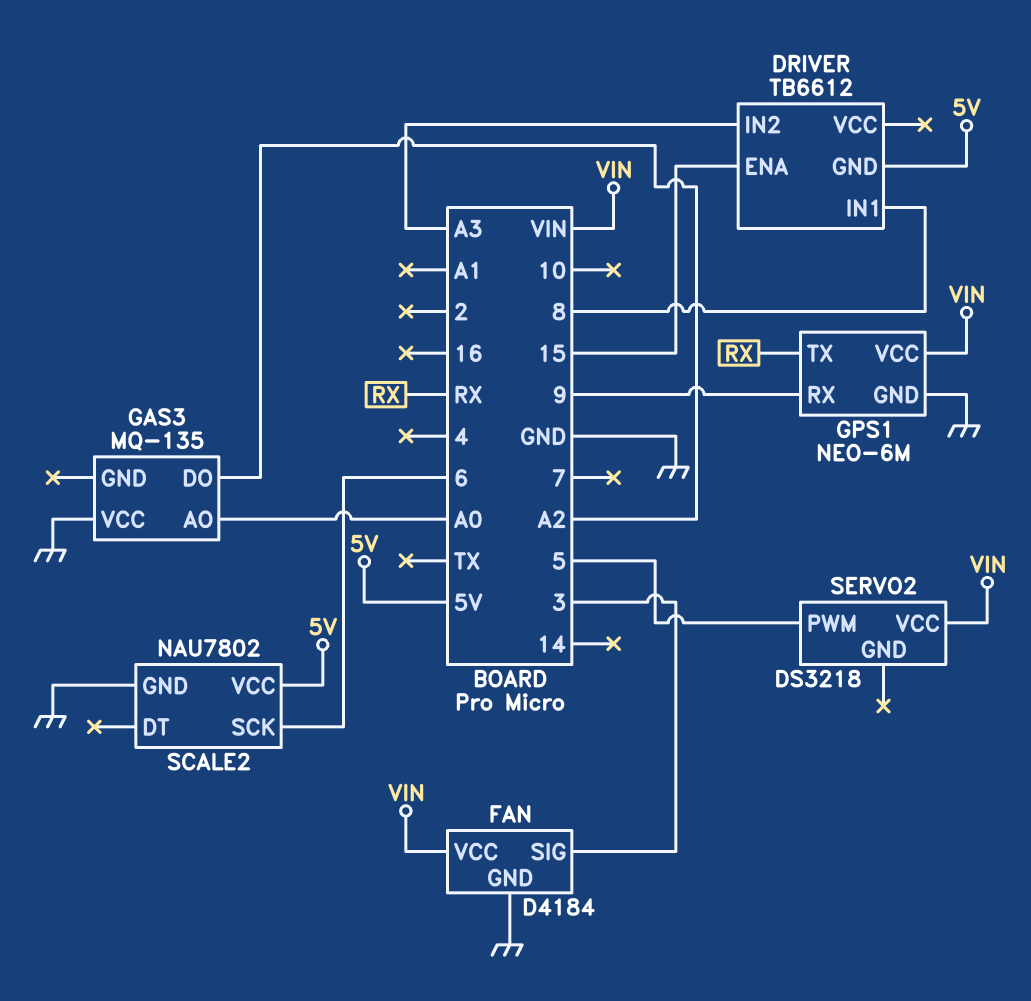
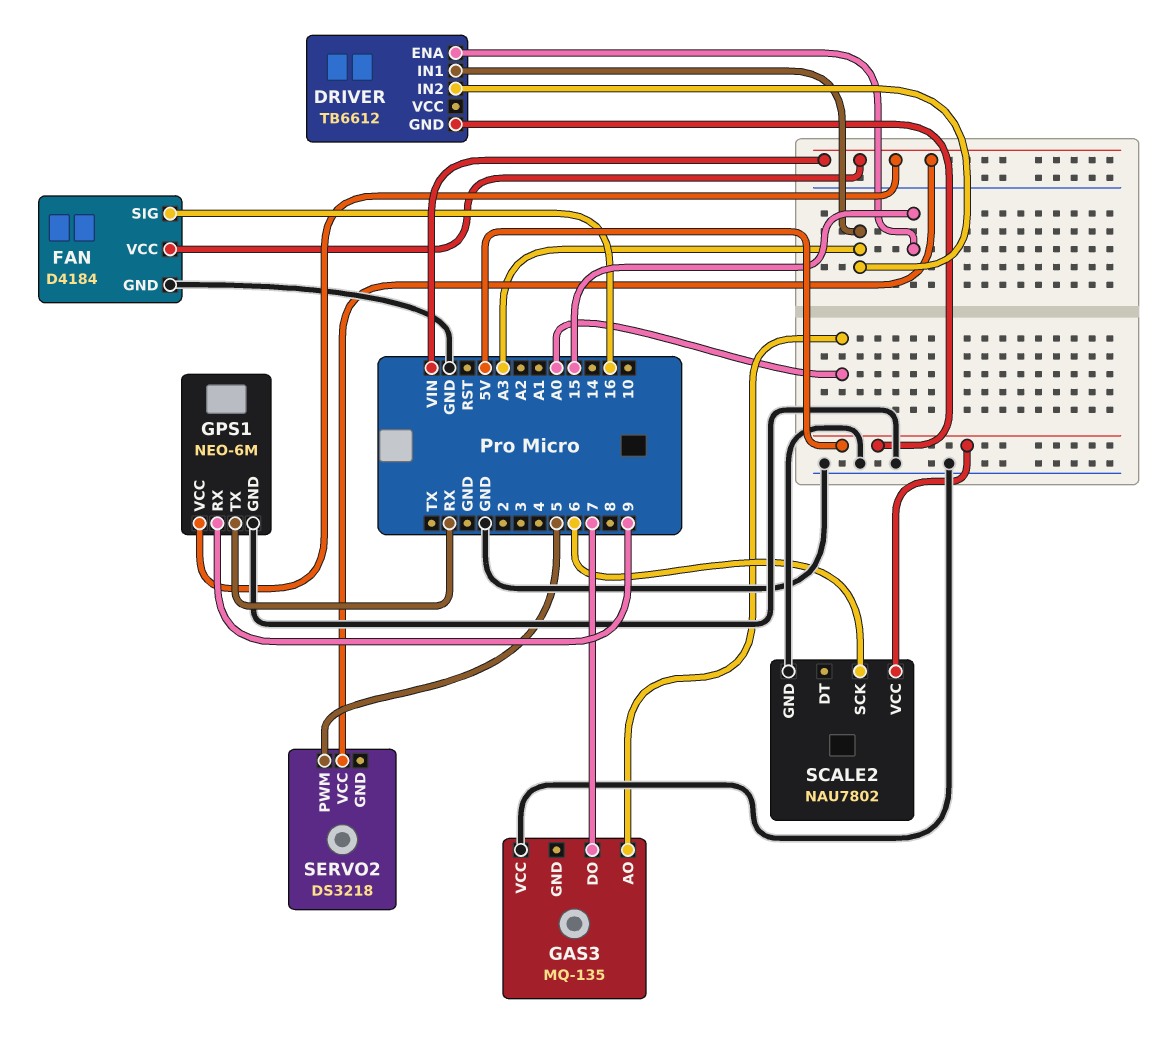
DRIVER pin IN1: 8 -> A3
FAN pin SIG: 3 -> 16
GAS3 pin DO: A2 -> 7

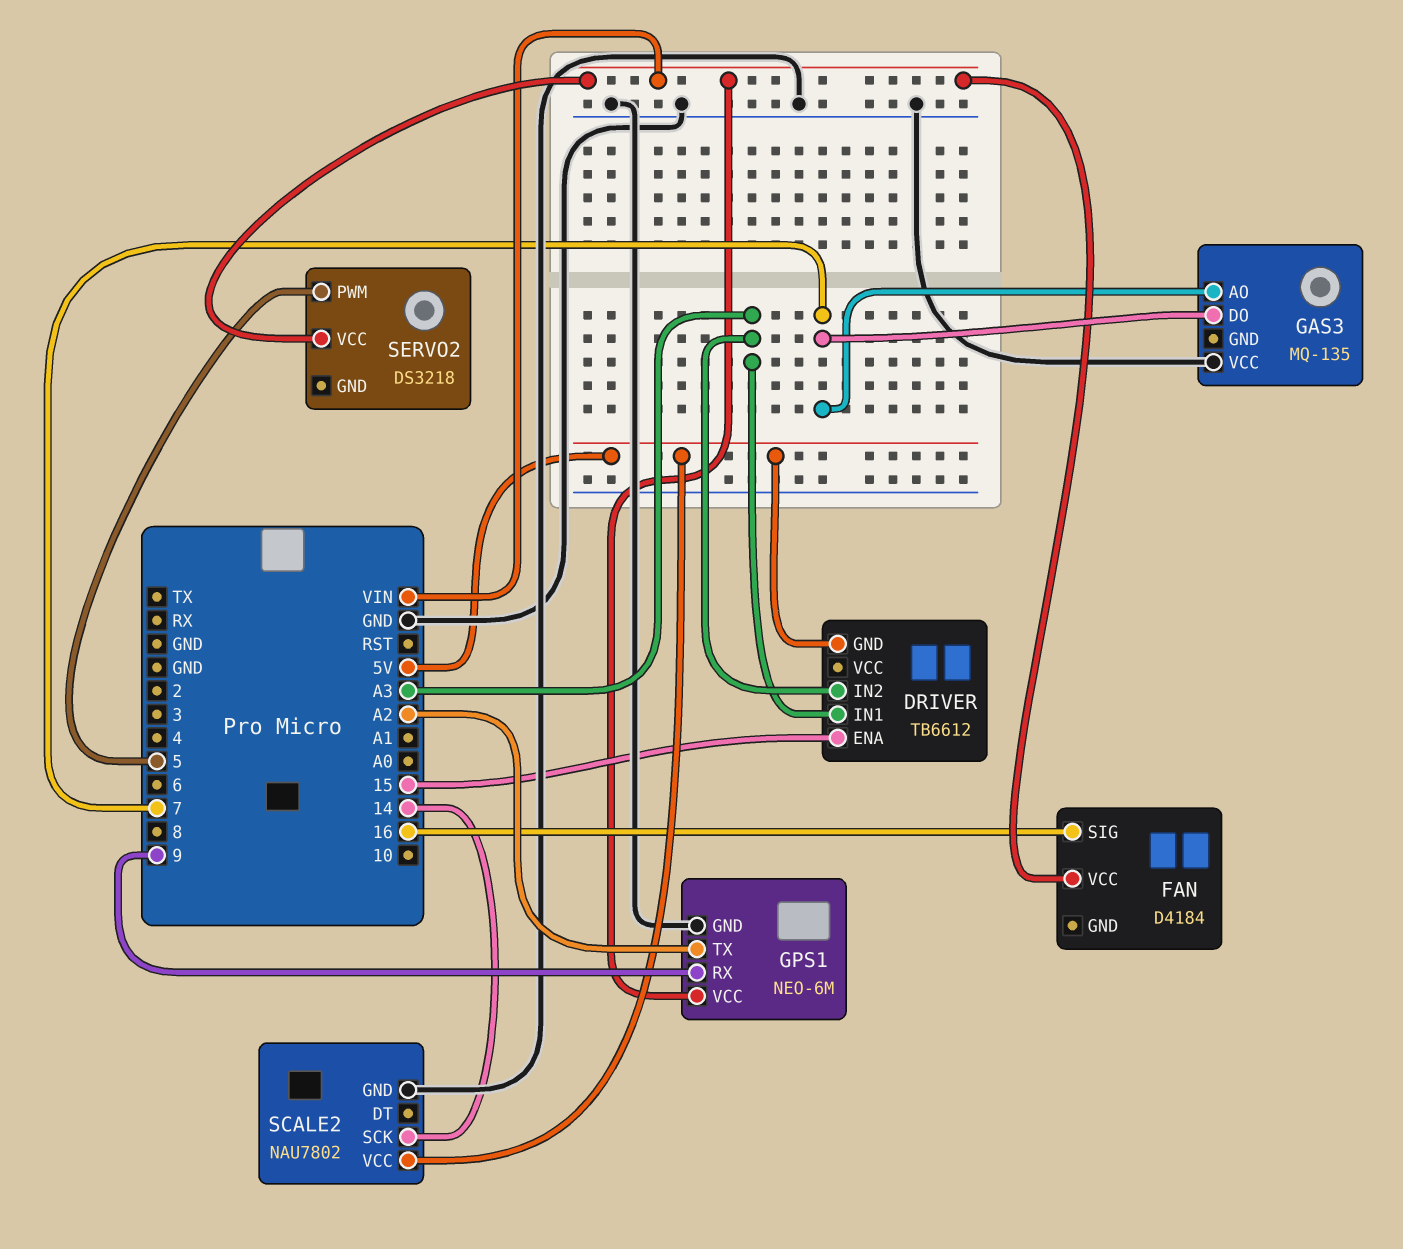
FAN pin GND: GND -> none
GAS3 pin AO: A0 -> 7
GPS1 pin TX: RX -> A2
SCALE2 pin SCK: 6 -> 14

